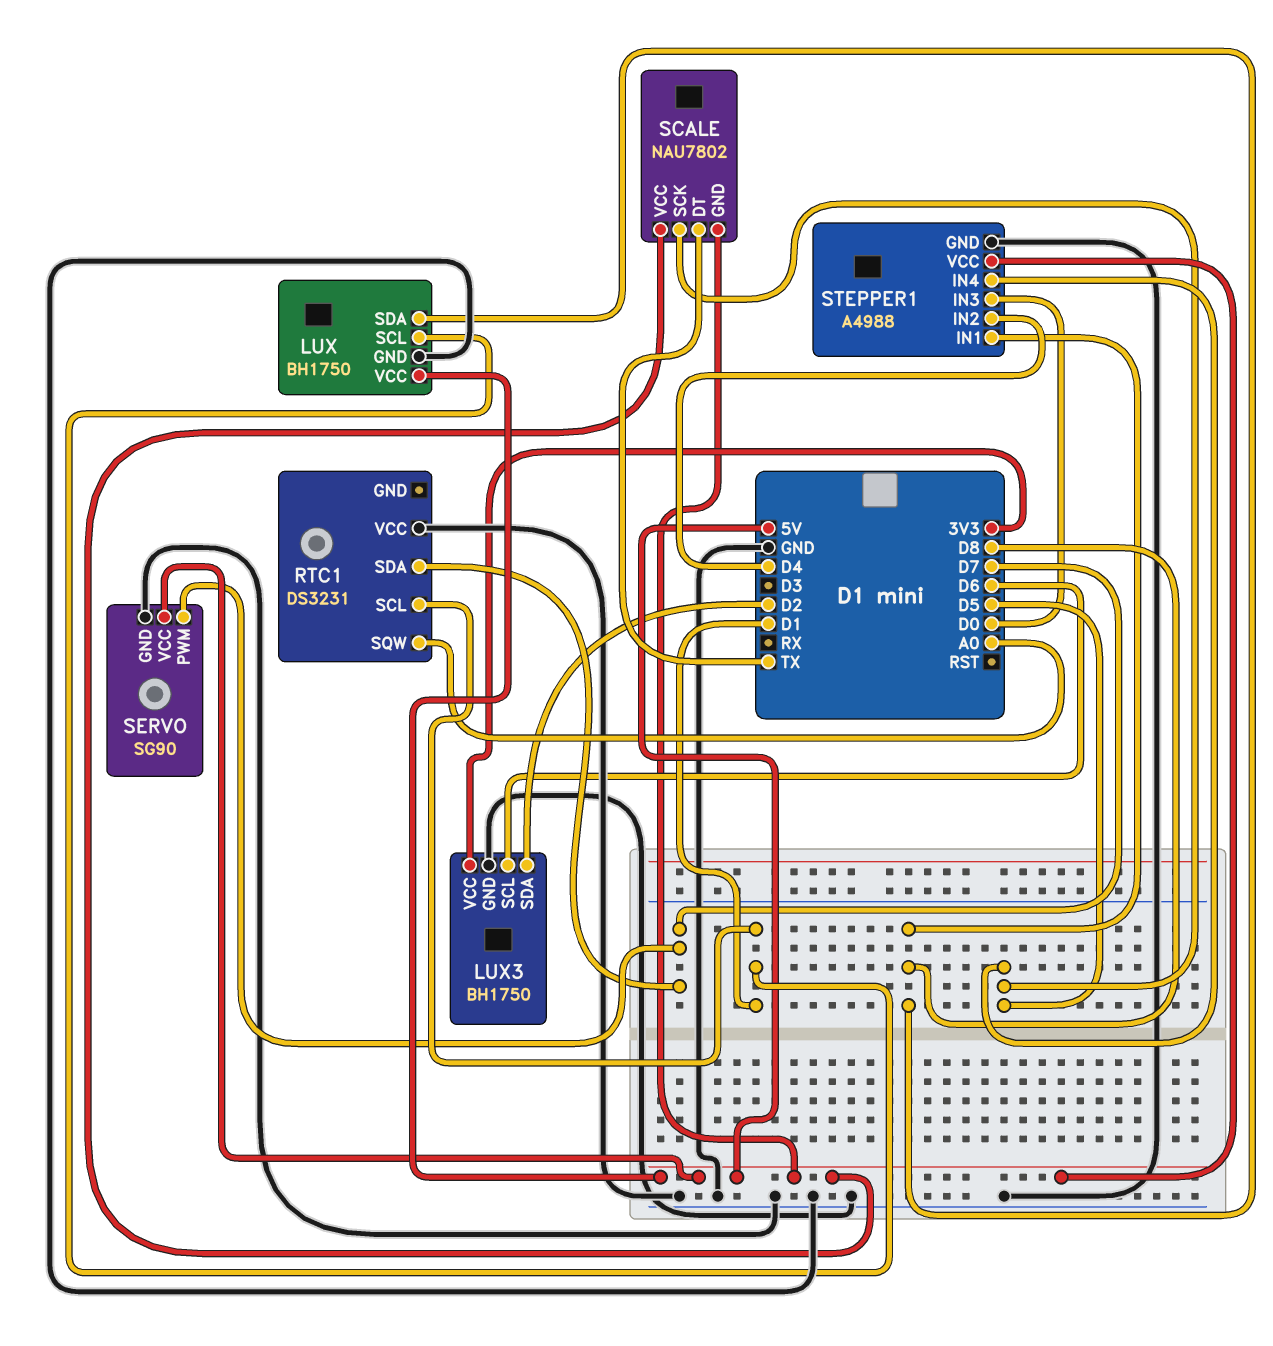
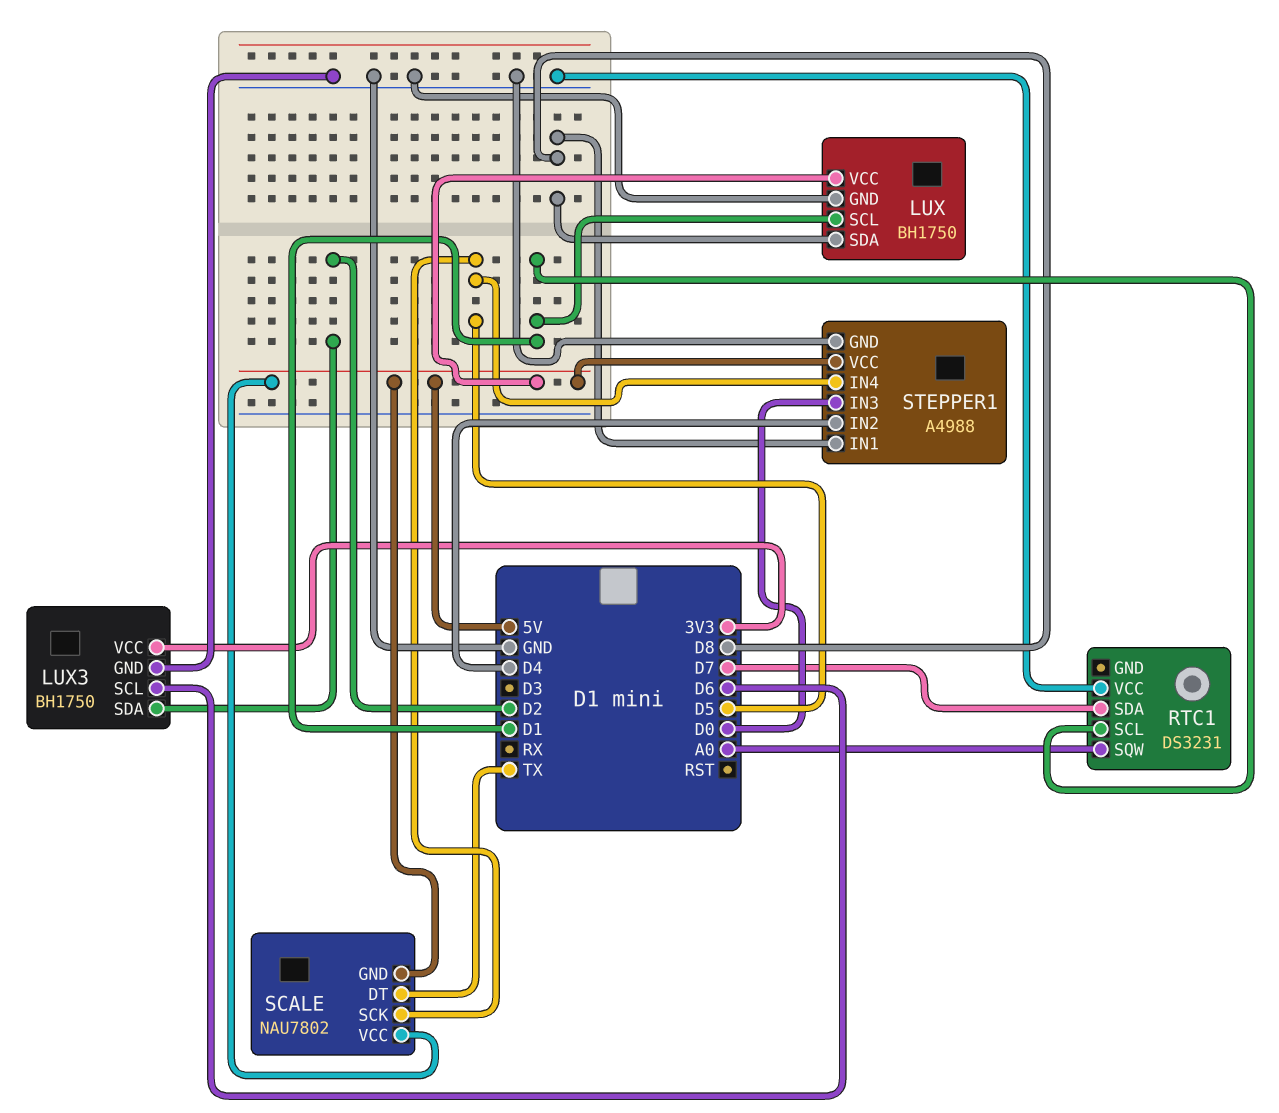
SERVO: SG90 -> none
SERVO pin GND: GND -> none
SERVO pin PWM: D7 -> none
SERVO pin VCC: 5V -> none

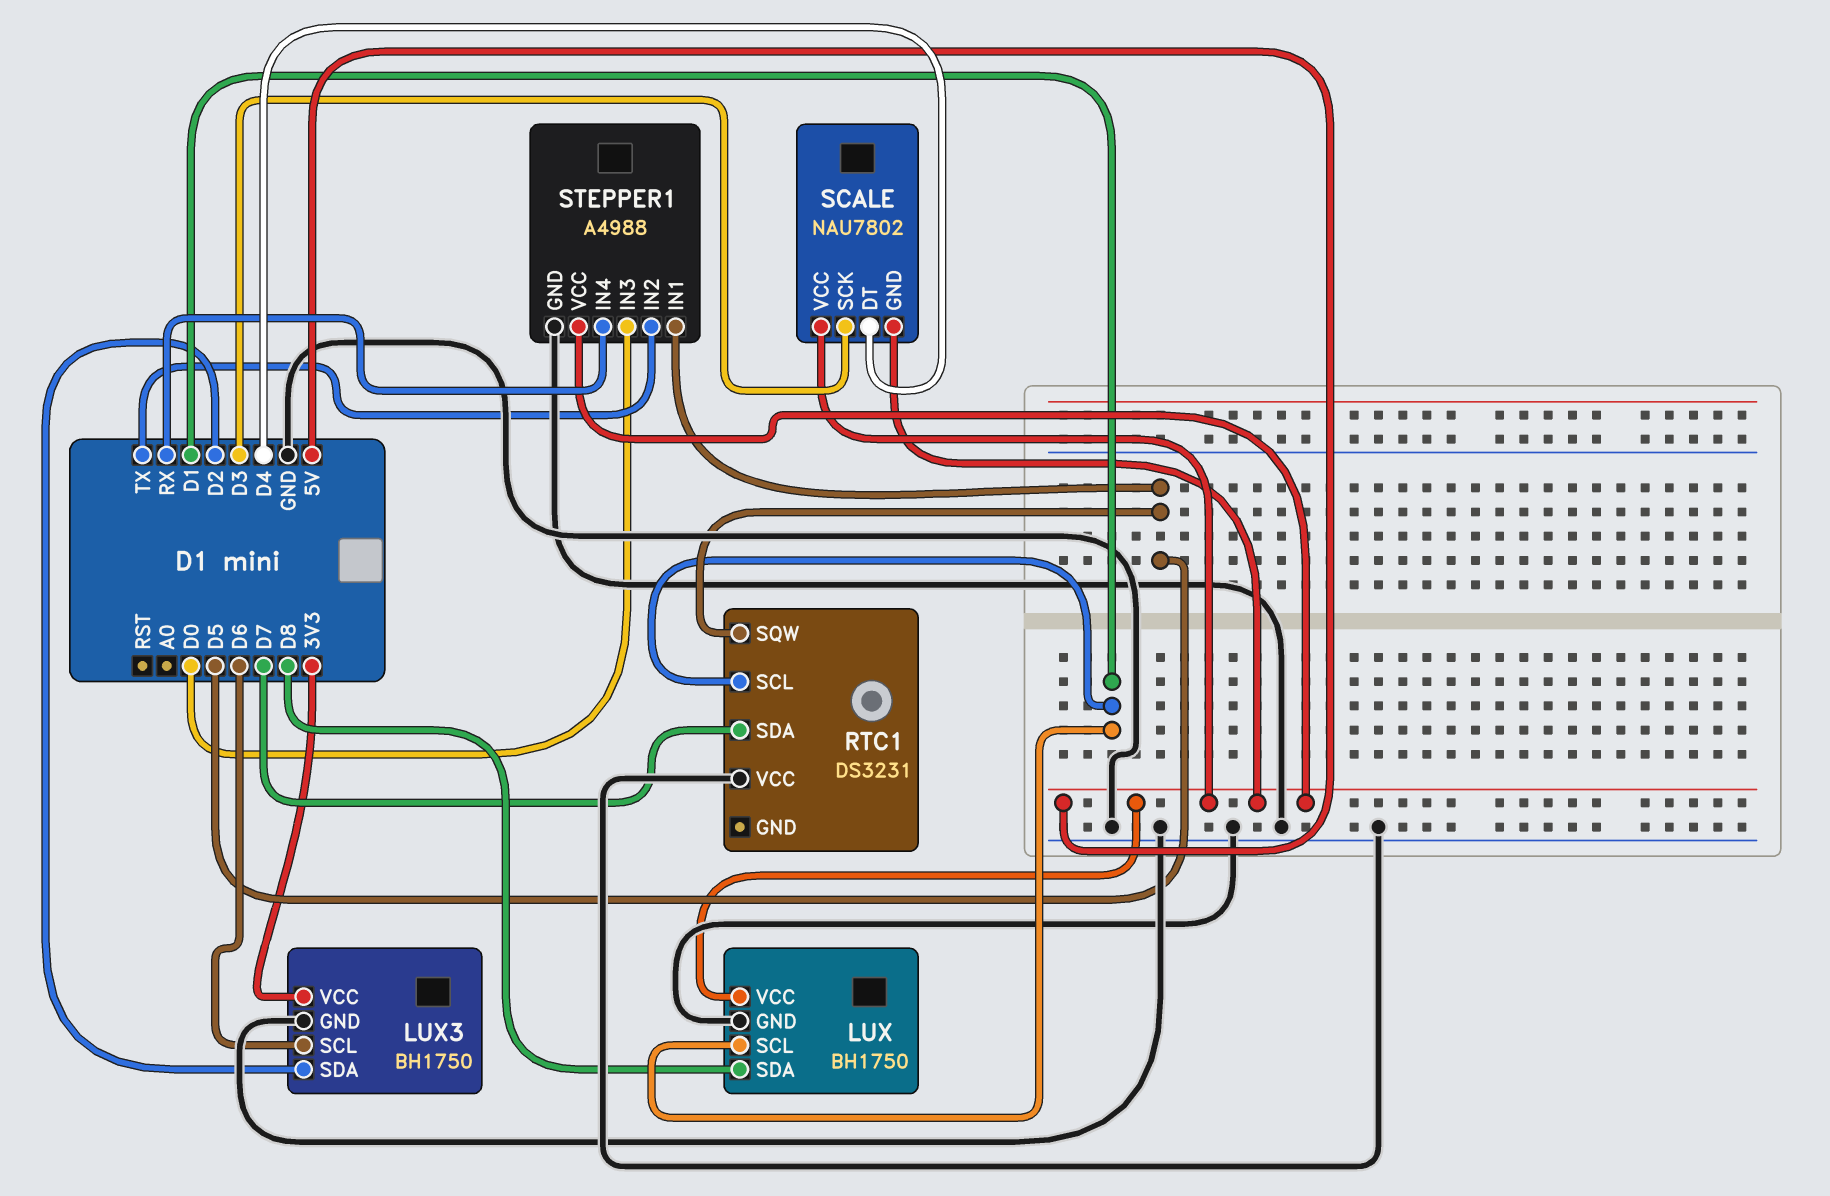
RTC1 pin SQW: A0 -> D5
SCALE pin DT: TX -> D4
SCALE pin SCK: D5 -> D3
STEPPER1 pin IN1: D8 -> D5
STEPPER1 pin IN2: D4 -> TX
STEPPER1 pin IN4: D5 -> RX

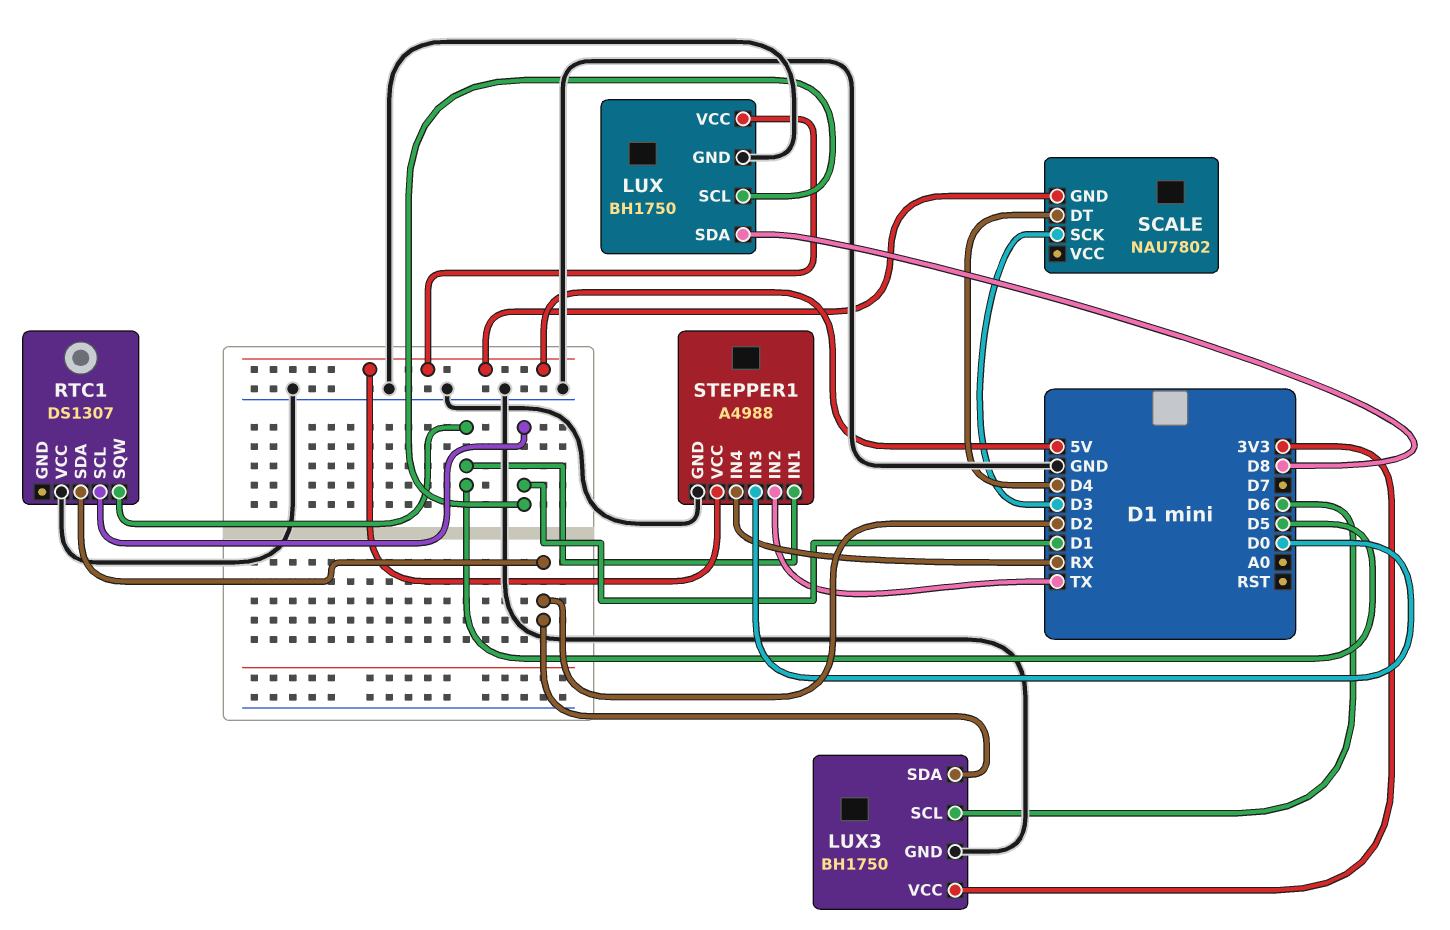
RTC1: DS3231 -> DS1307
RTC1 pin SDA: D7 -> D2
SCALE pin VCC: 5V -> none

